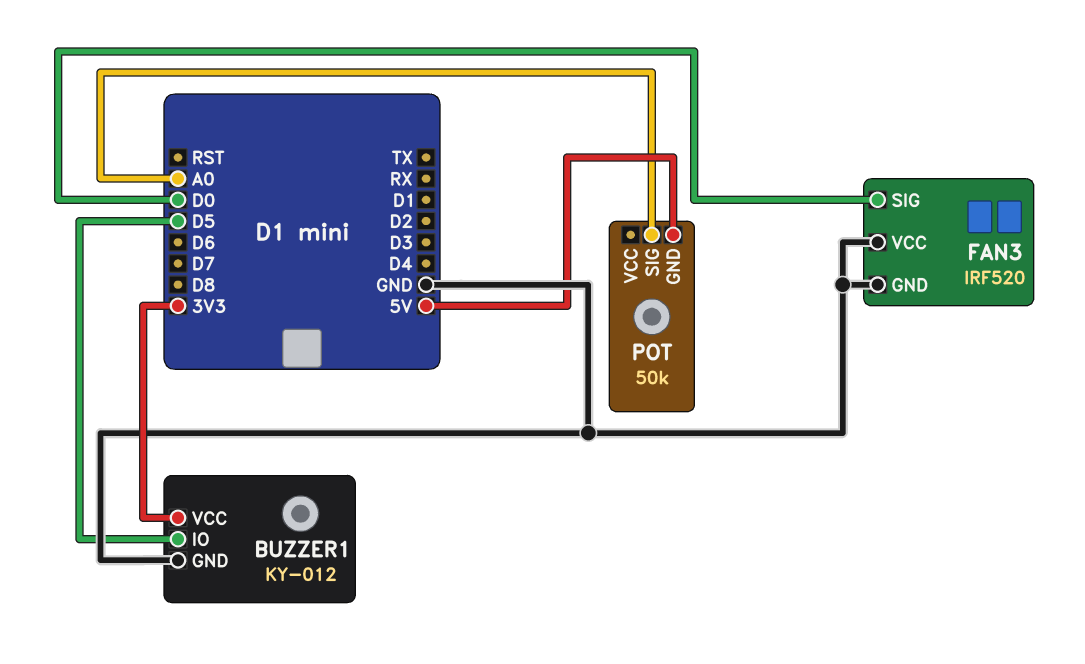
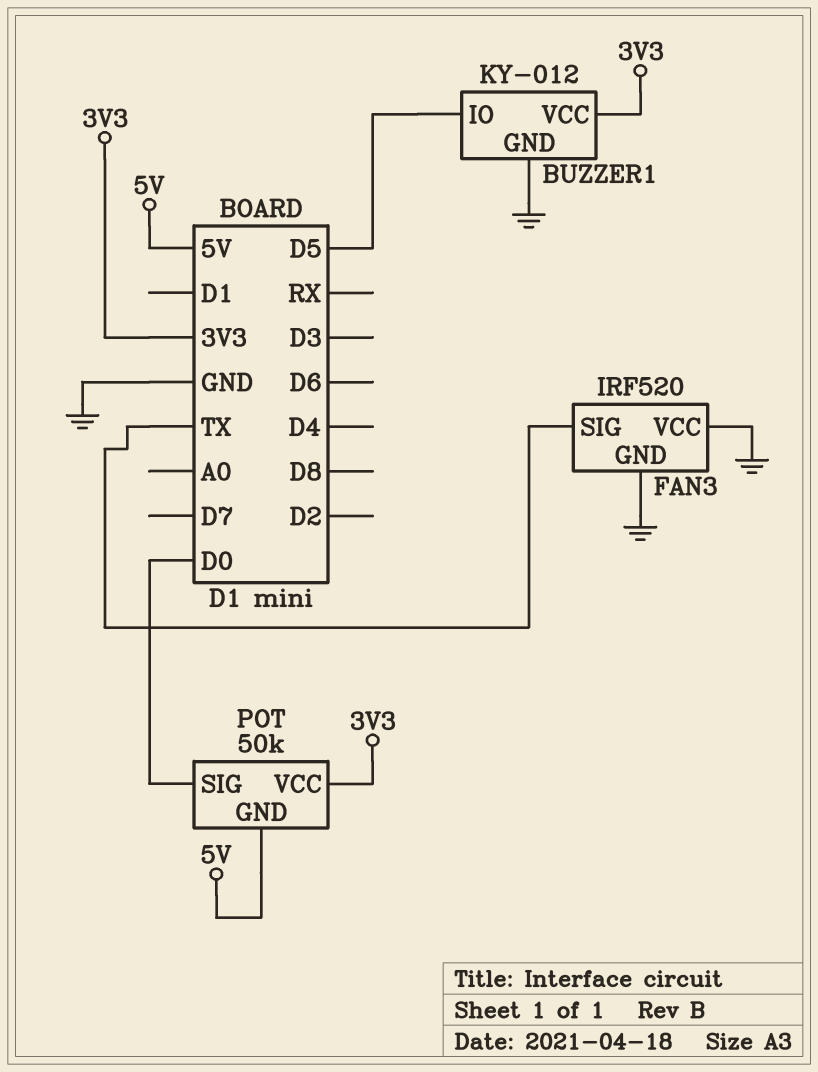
FAN3 pin SIG: D0 -> TX
POT pin SIG: A0 -> D0
POT pin VCC: none -> 3V3

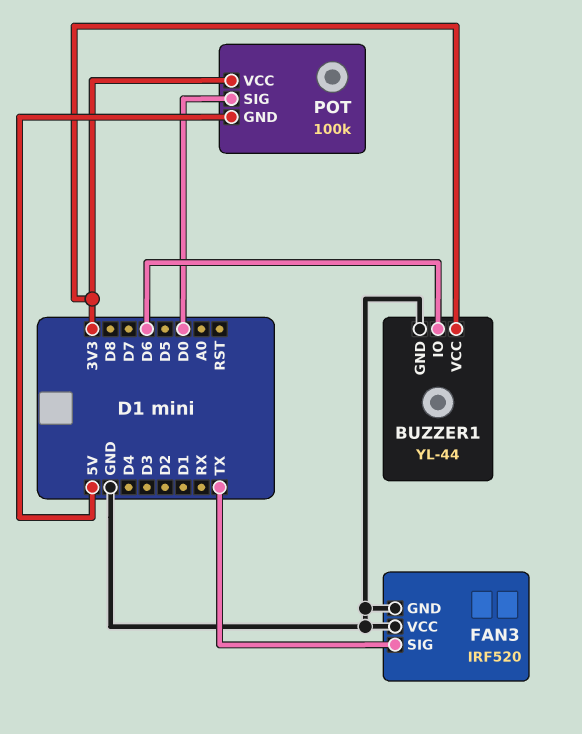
BUZZER1: KY-012 -> YL-44
BUZZER1 pin IO: D5 -> D6
POT: 50k -> 100k

